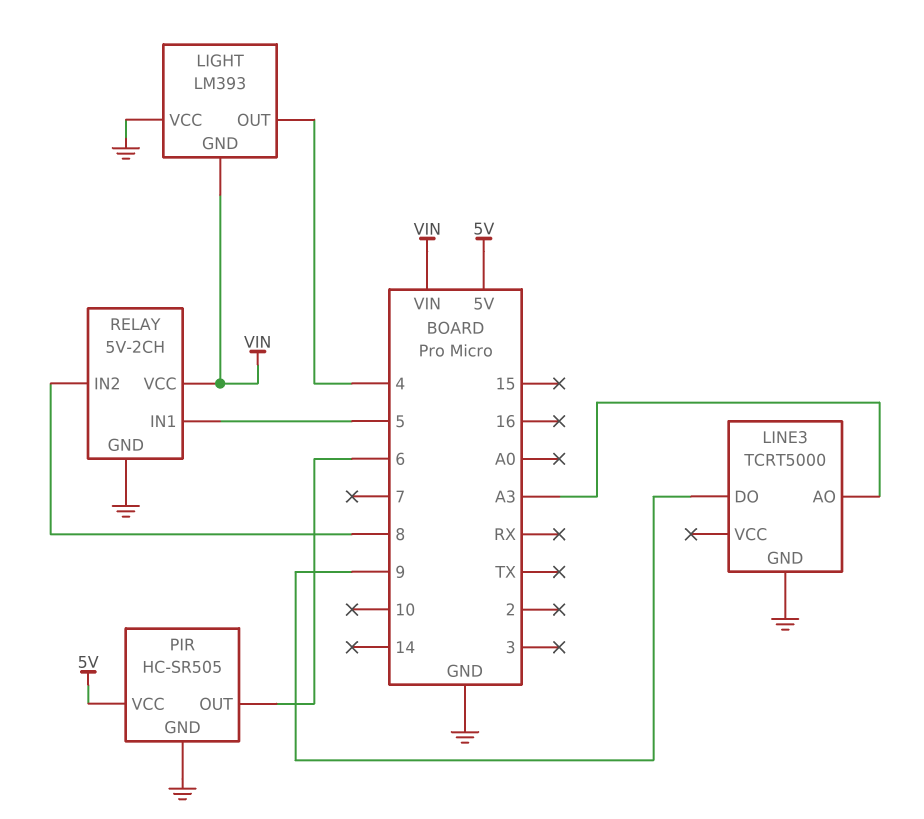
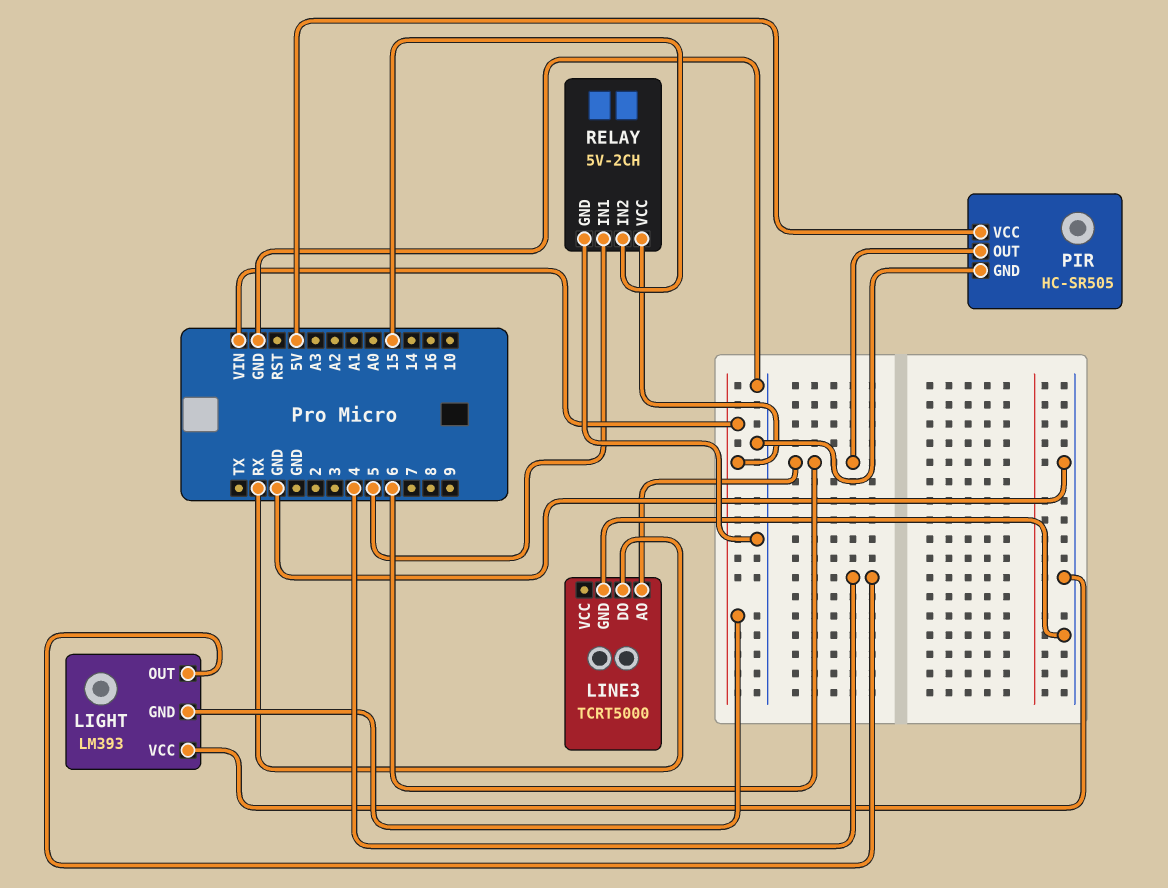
LINE3 pin AO: A3 -> 6
LINE3 pin DO: 9 -> RX
RELAY pin IN2: 8 -> 15

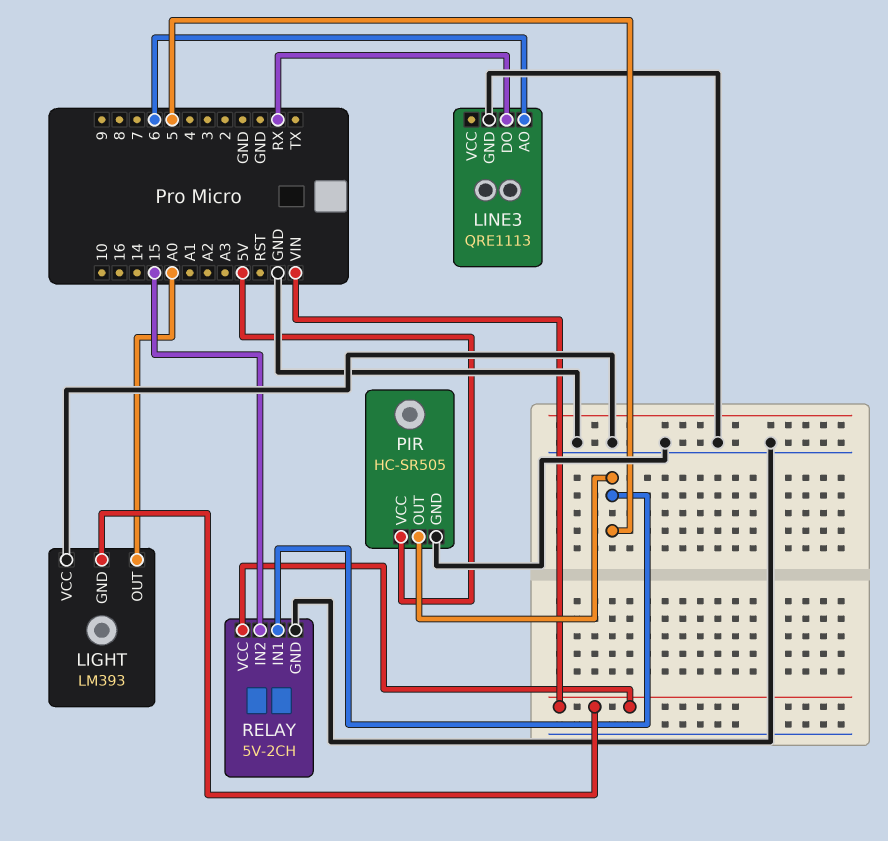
LIGHT pin OUT: 4 -> A0
LINE3: TCRT5000 -> QRE1113
PIR pin OUT: 6 -> 5

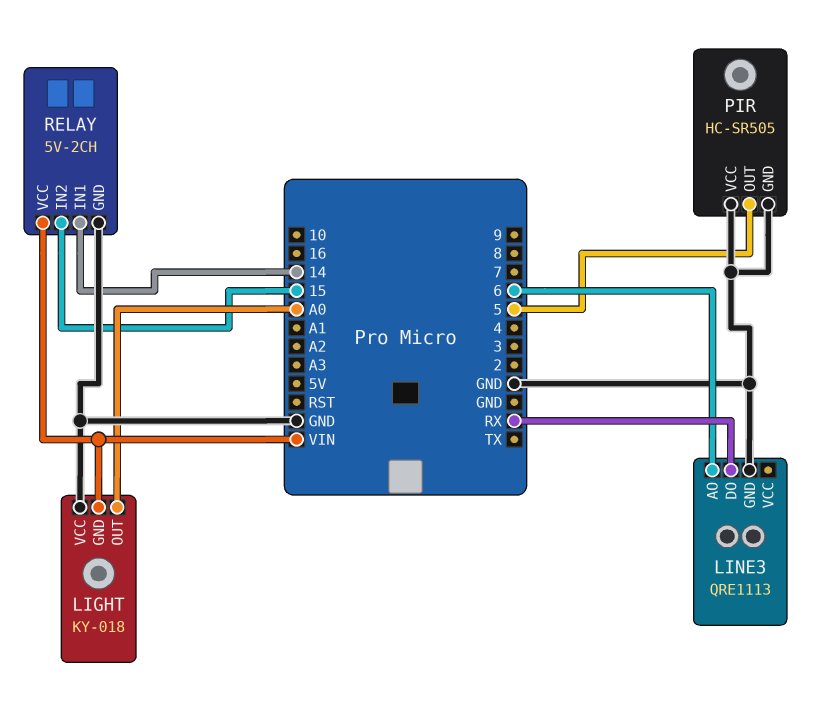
LIGHT: LM393 -> KY-018
PIR pin VCC: 5V -> GND
RELAY pin IN1: 5 -> 14

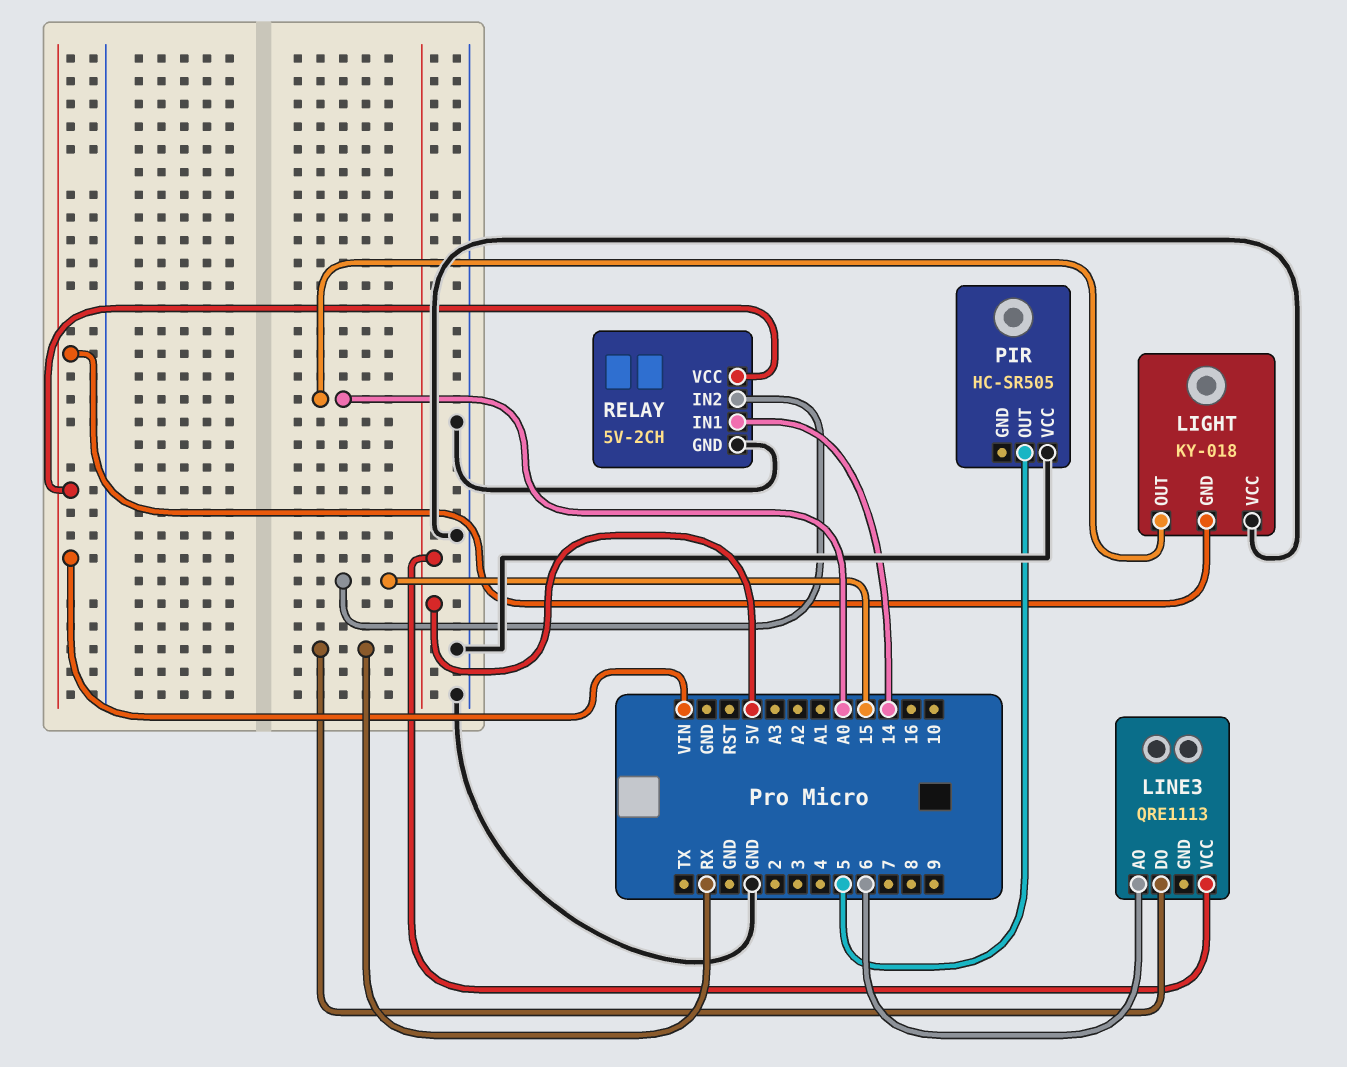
LINE3 pin GND: GND -> none
LINE3 pin VCC: none -> 5V
PIR pin GND: GND -> none

